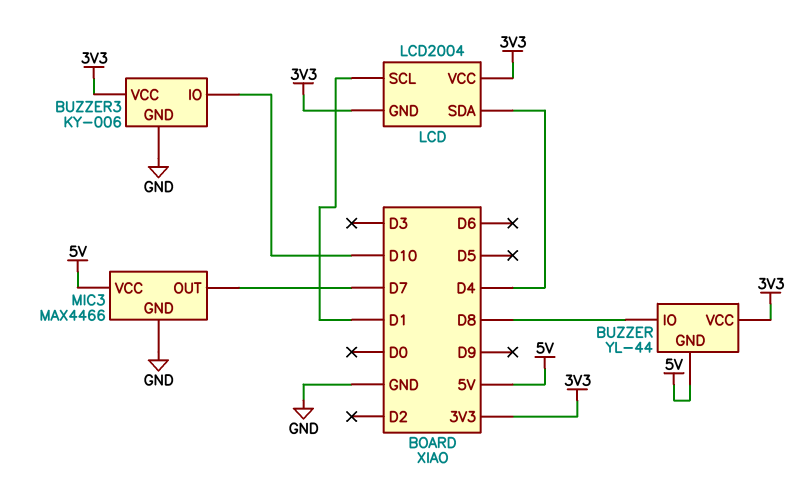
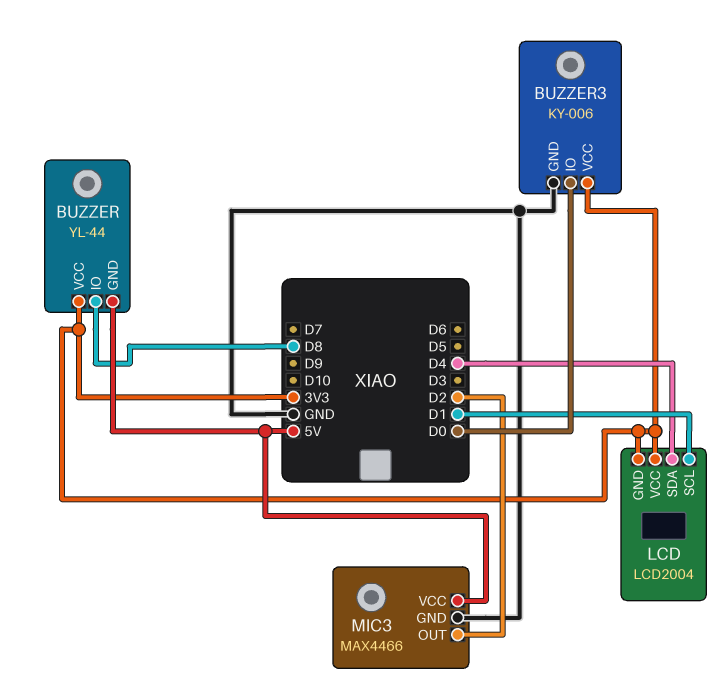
BUZZER3 pin IO: D10 -> D0
MIC3 pin OUT: D7 -> D2

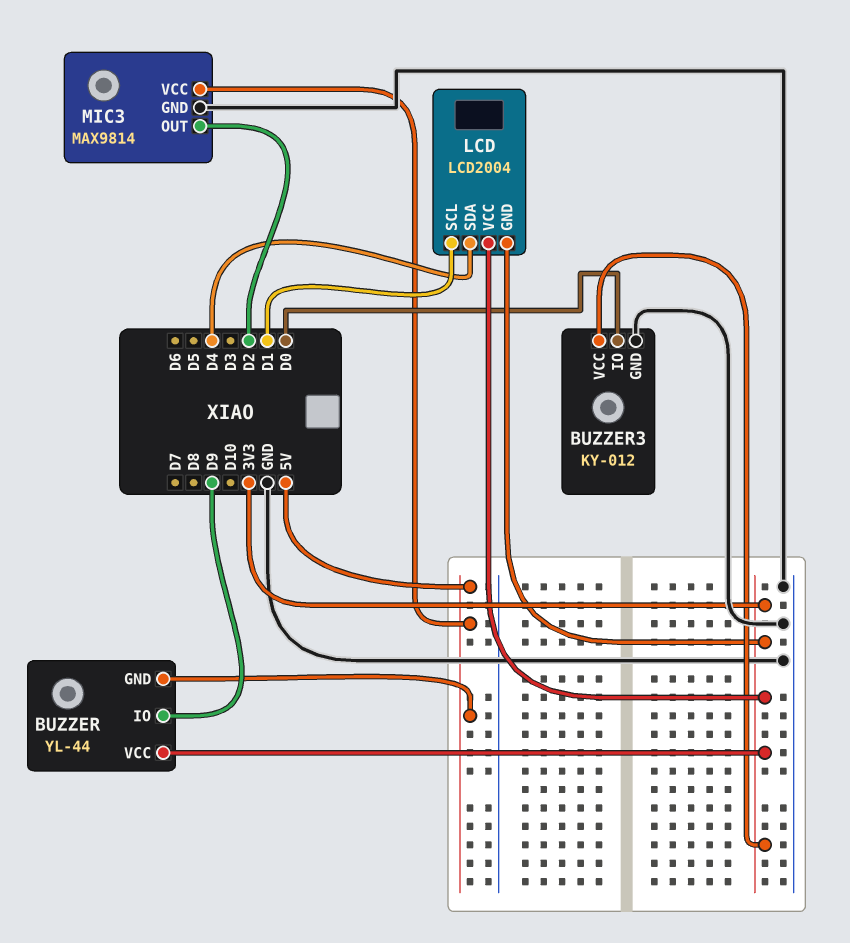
BUZZER pin IO: D8 -> D9
BUZZER3: KY-006 -> KY-012
MIC3: MAX4466 -> MAX9814

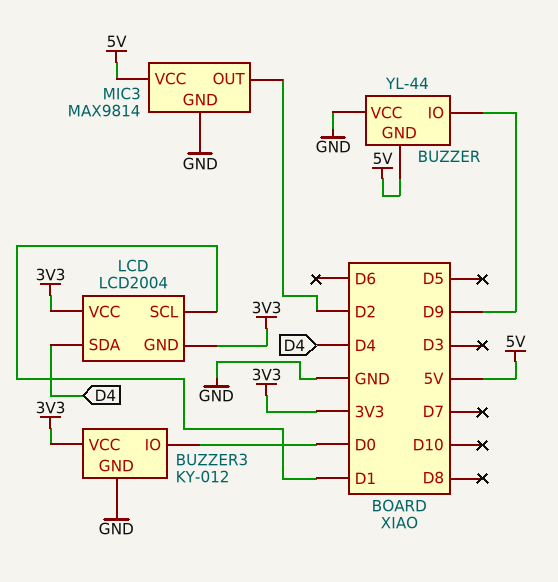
BUZZER pin VCC: 3V3 -> GND

